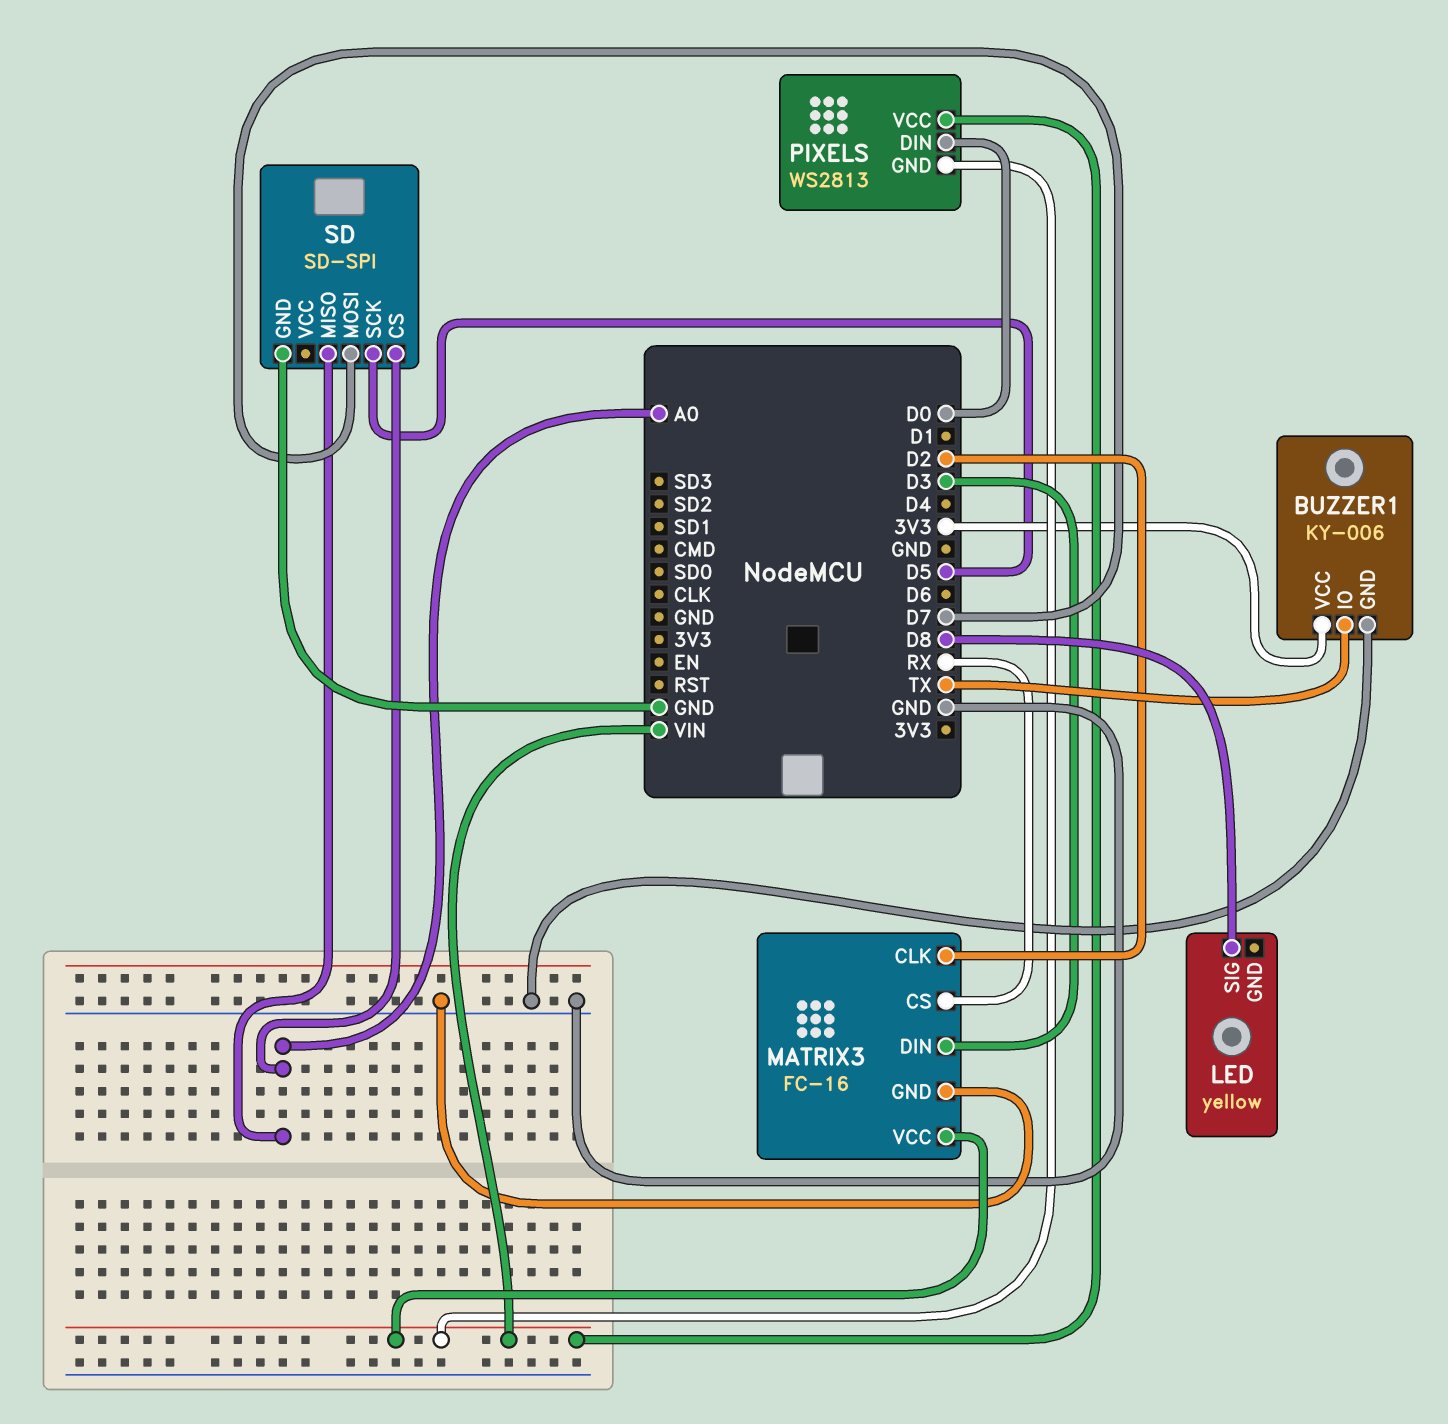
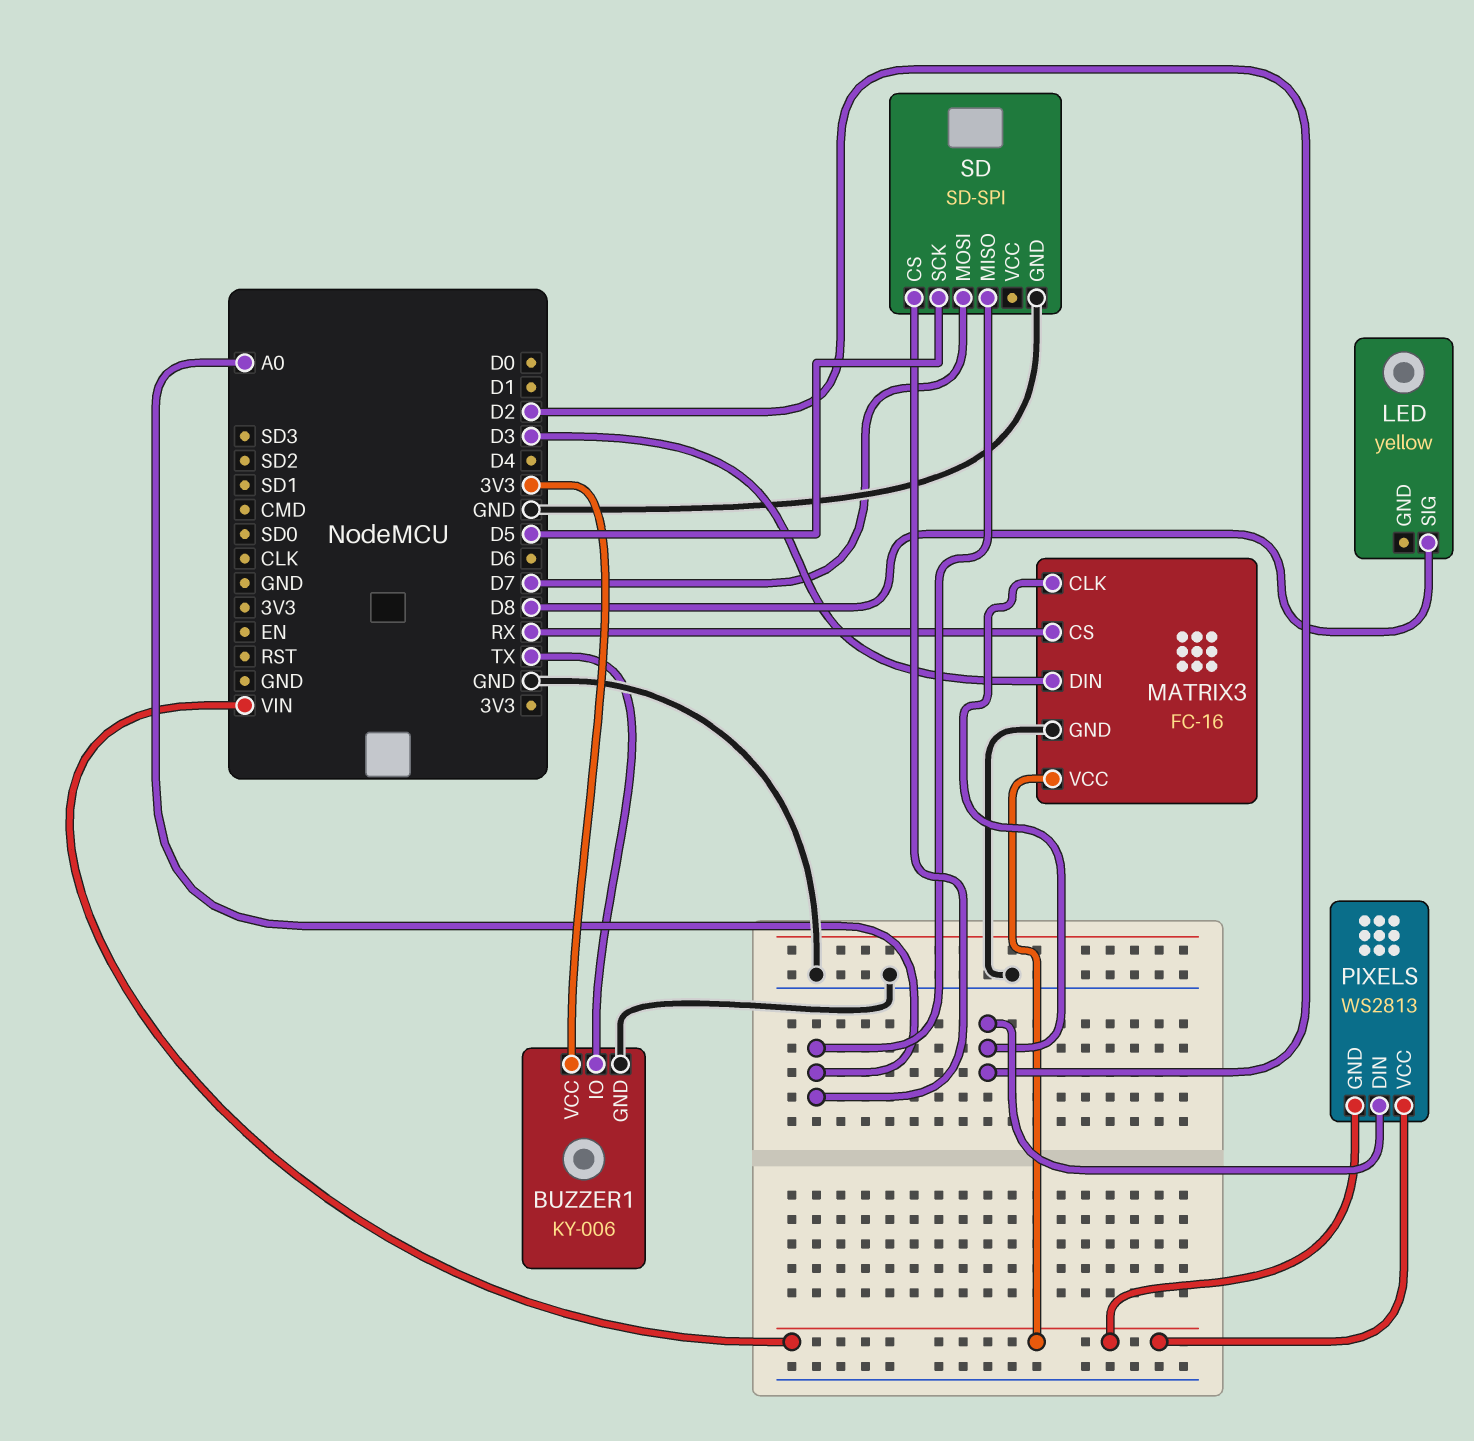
PIXELS pin DIN: D0 -> D2

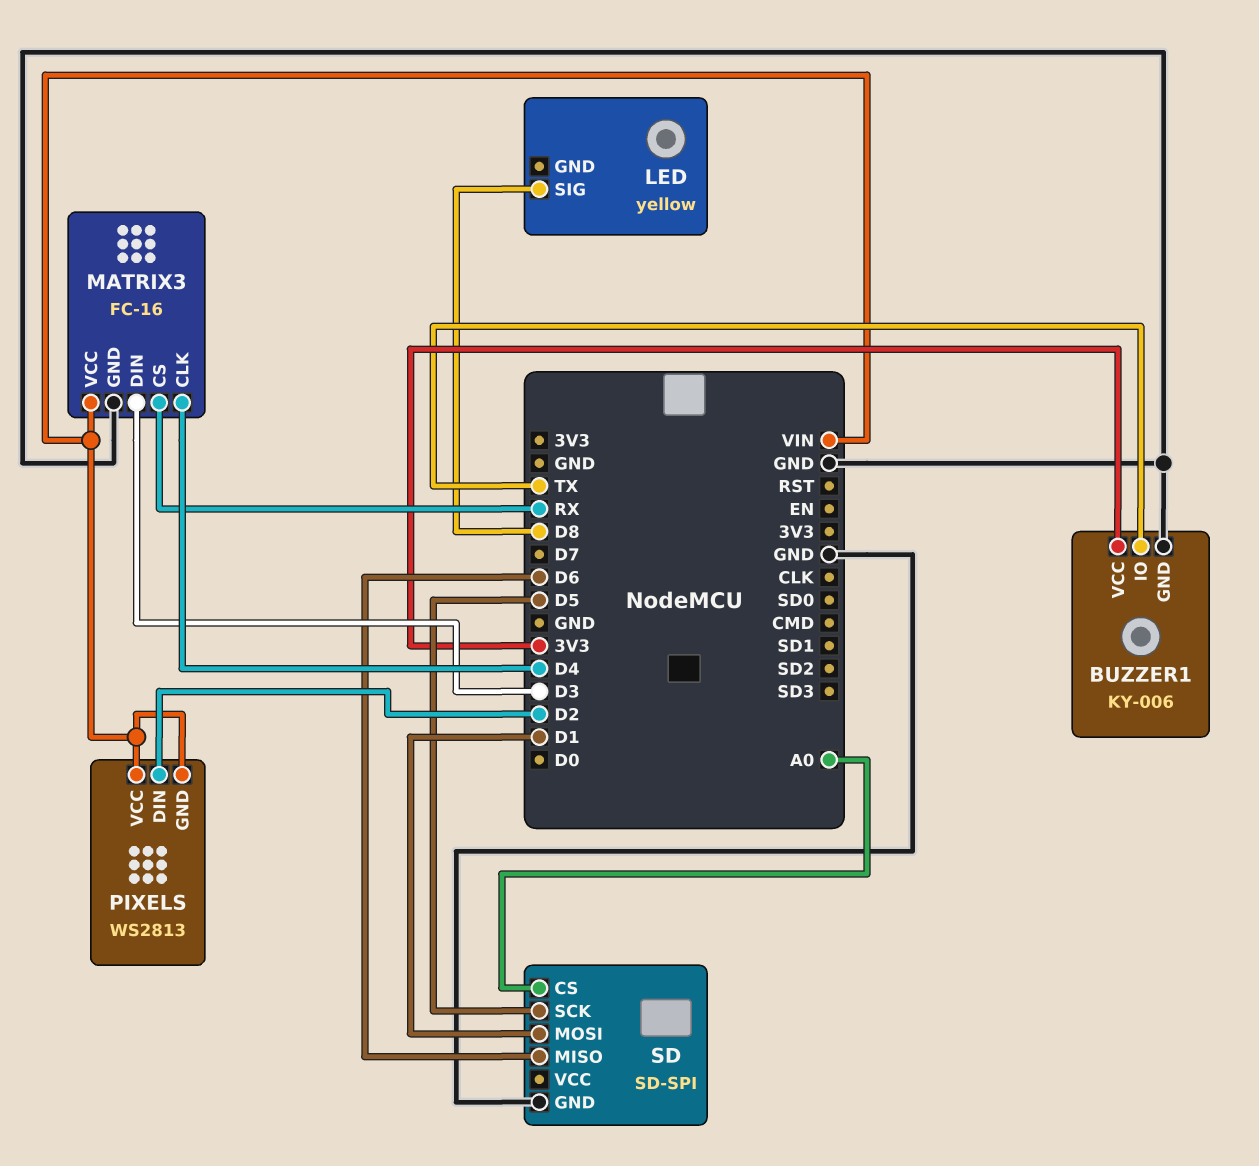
MATRIX3 pin CLK: D2 -> D4
SD pin MISO: A0 -> D6
SD pin MOSI: D7 -> D1

